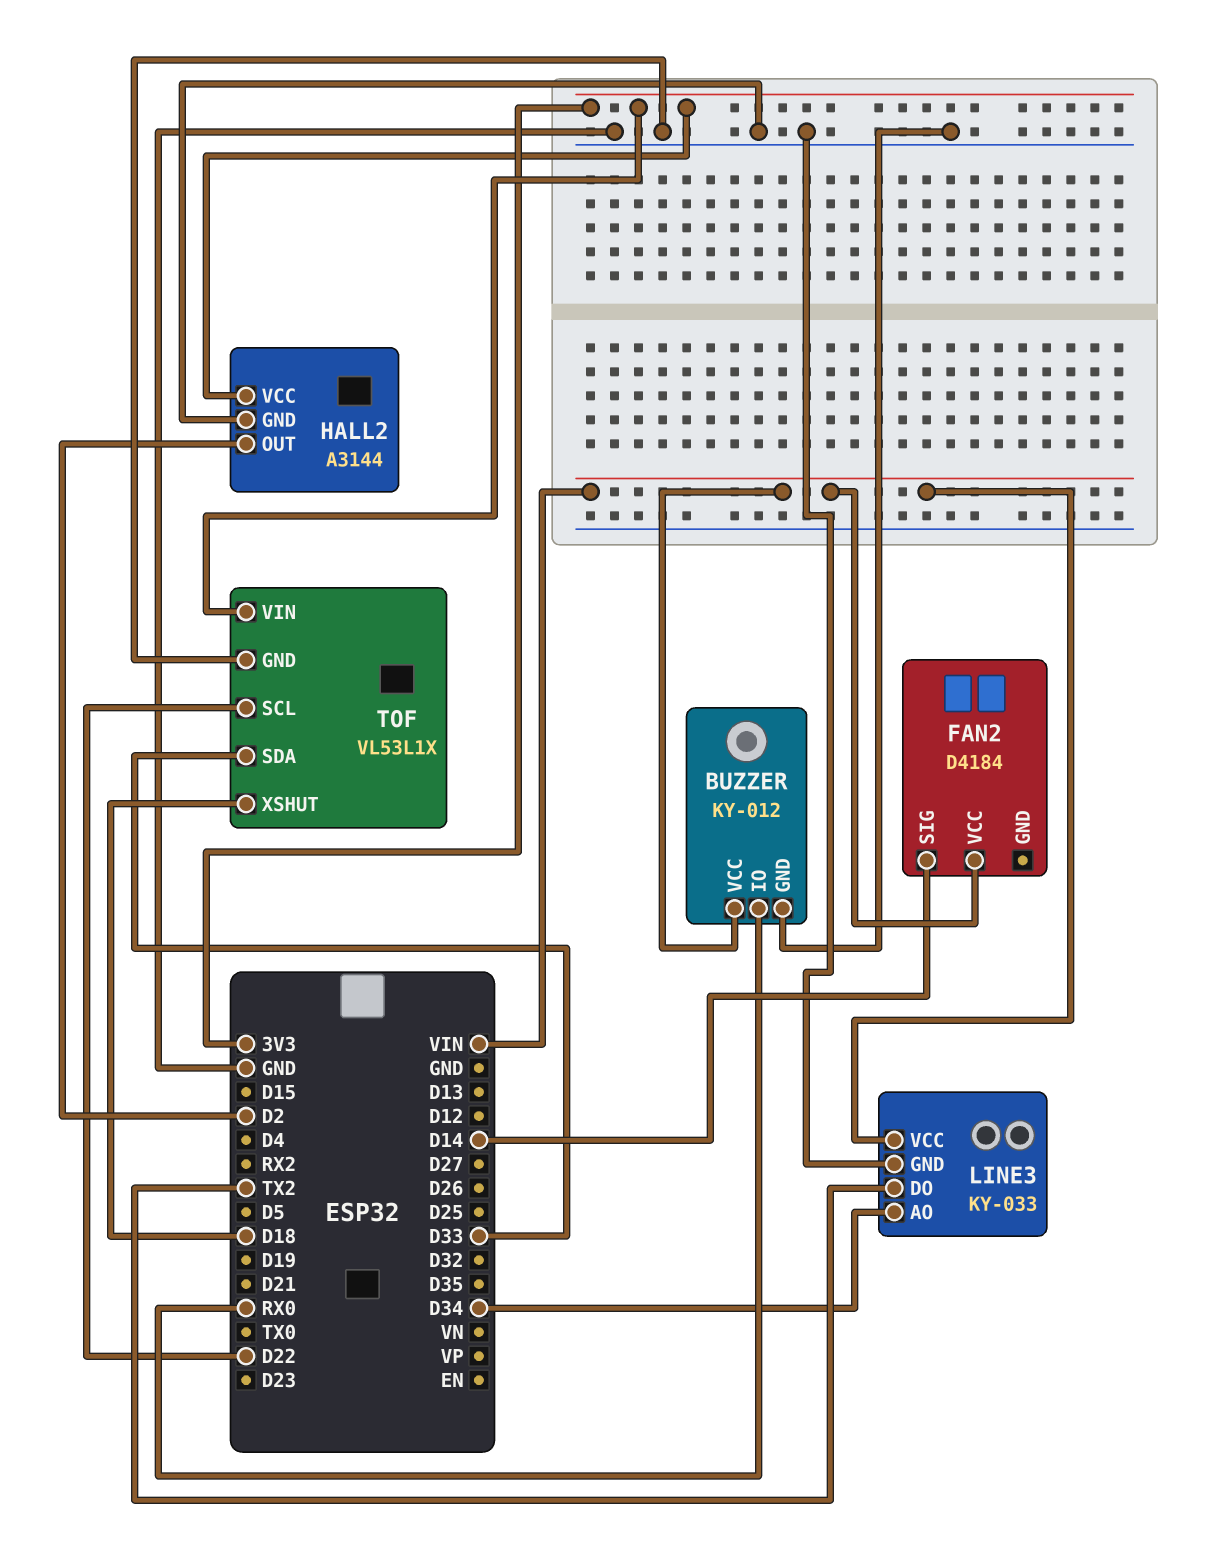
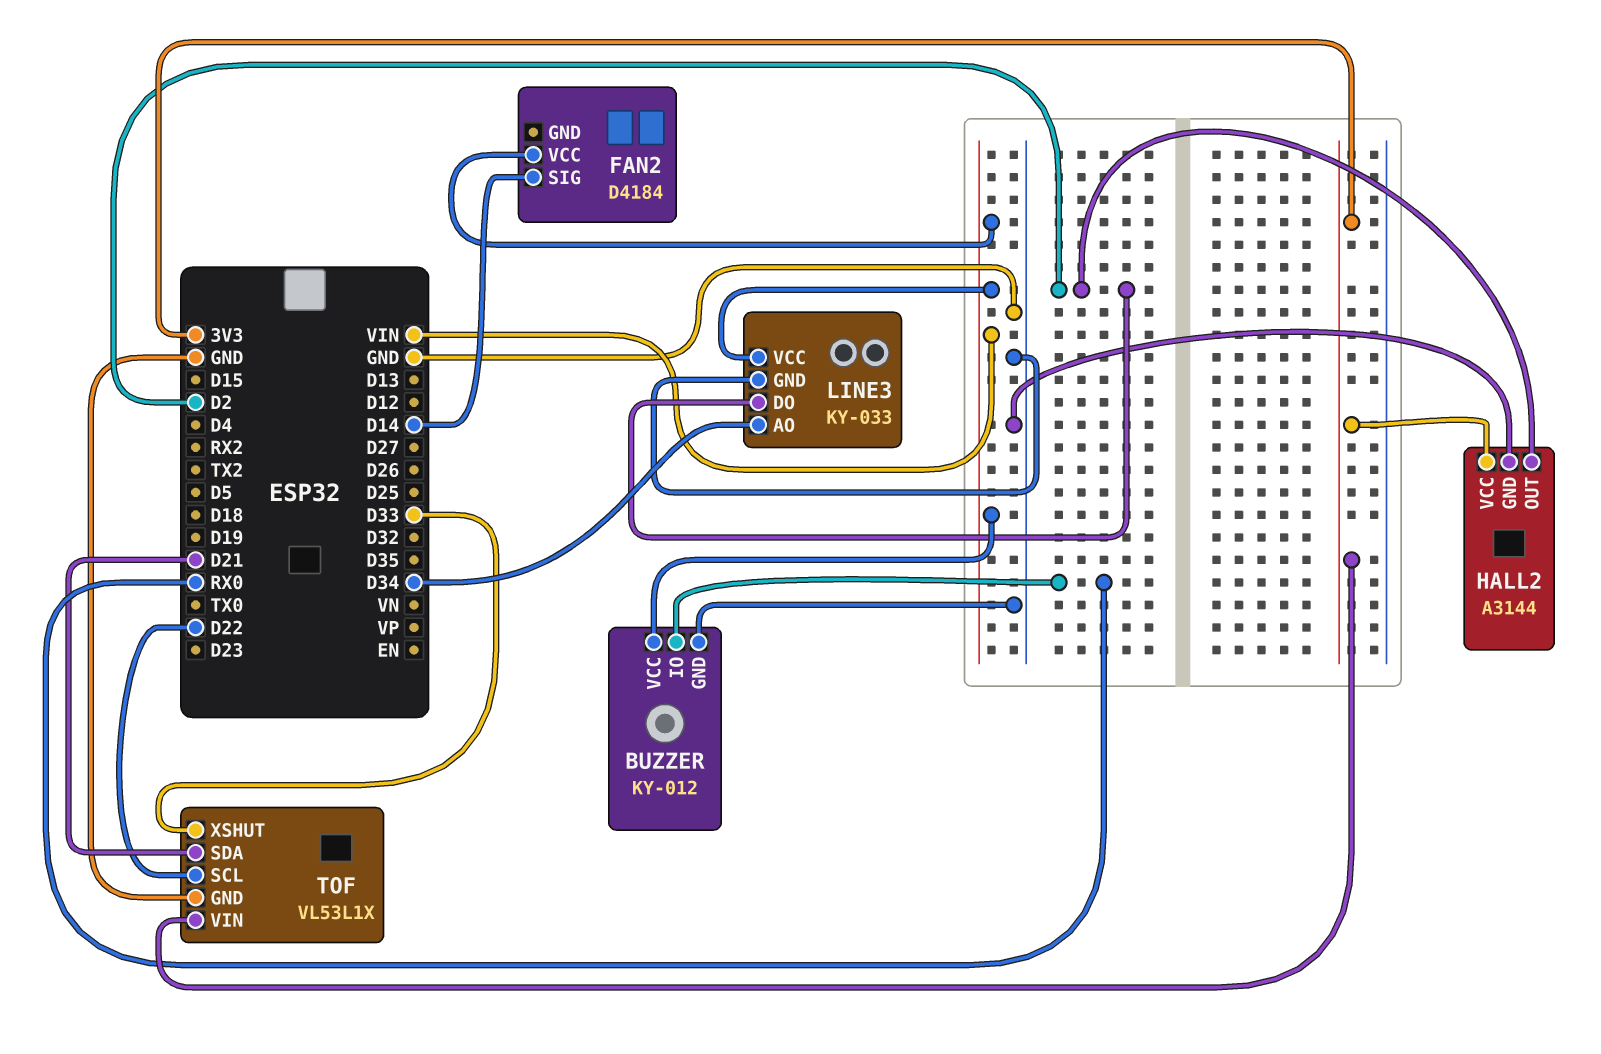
LINE3 pin DO: TX2 -> D2
TOF pin SDA: D33 -> D21
TOF pin XSHUT: D18 -> D33

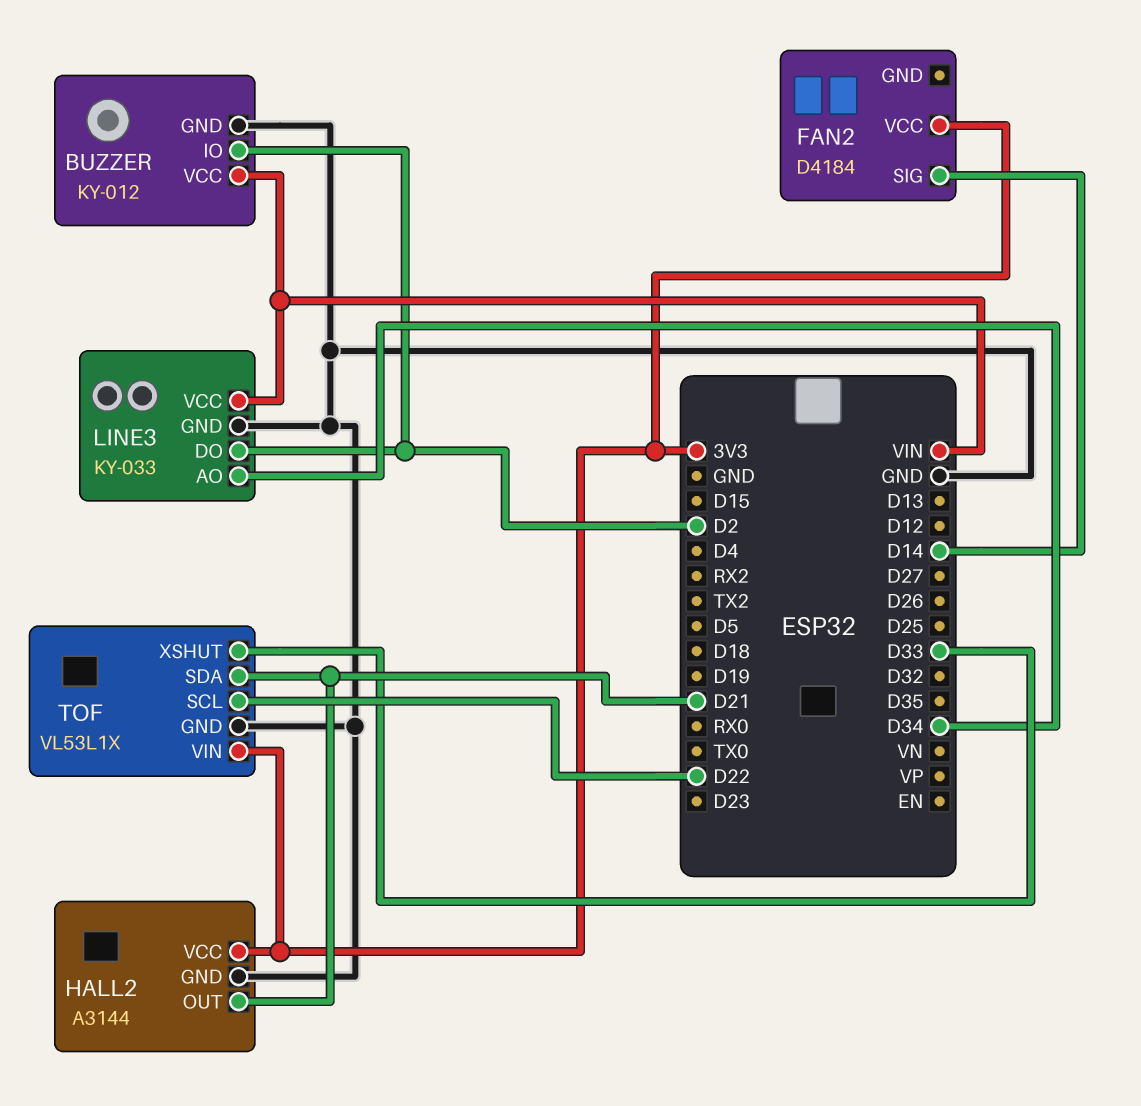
BUZZER pin IO: RX0 -> D2
FAN2 pin VCC: VIN -> 3V3
HALL2 pin OUT: D2 -> D21

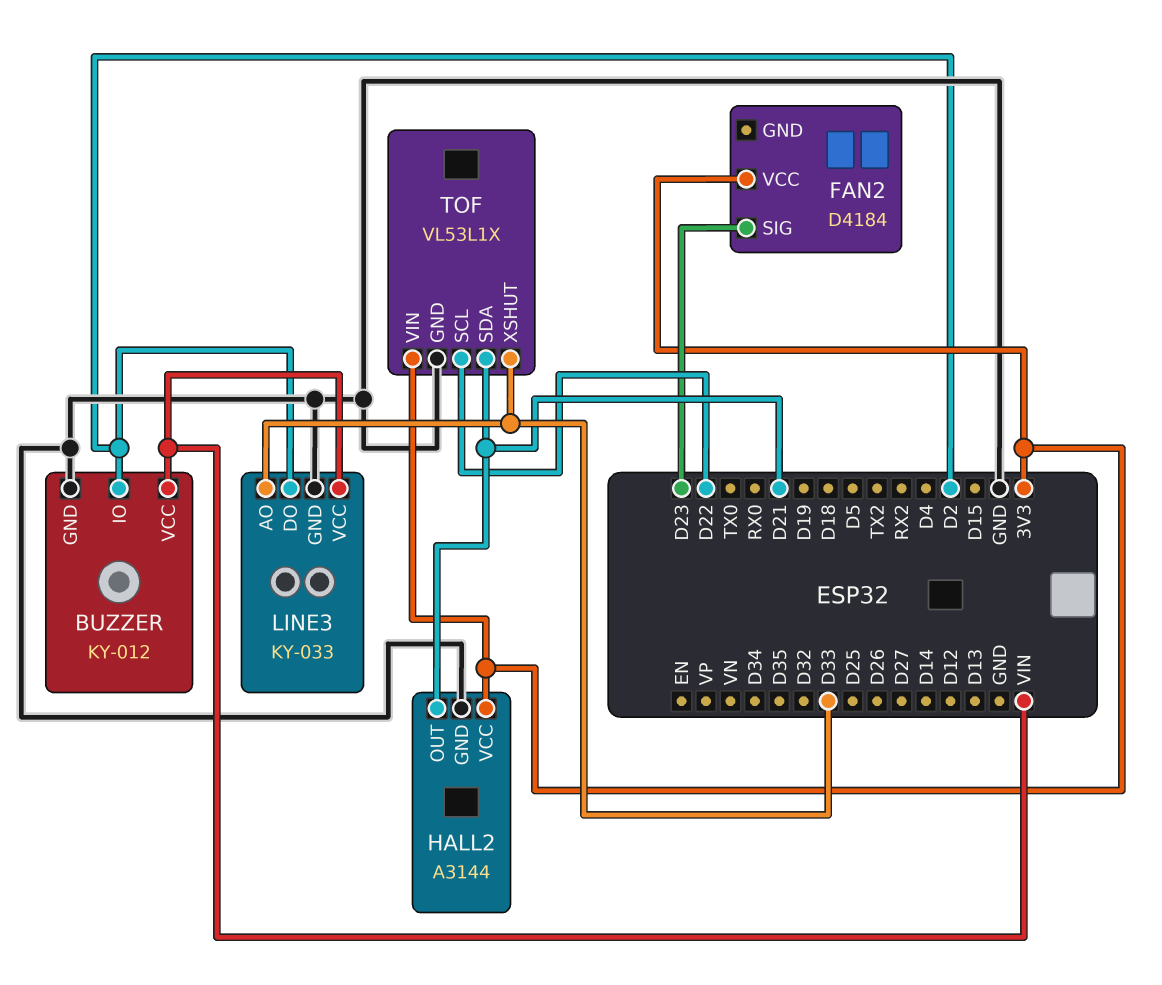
FAN2 pin SIG: D14 -> D23
LINE3 pin AO: D34 -> D33

